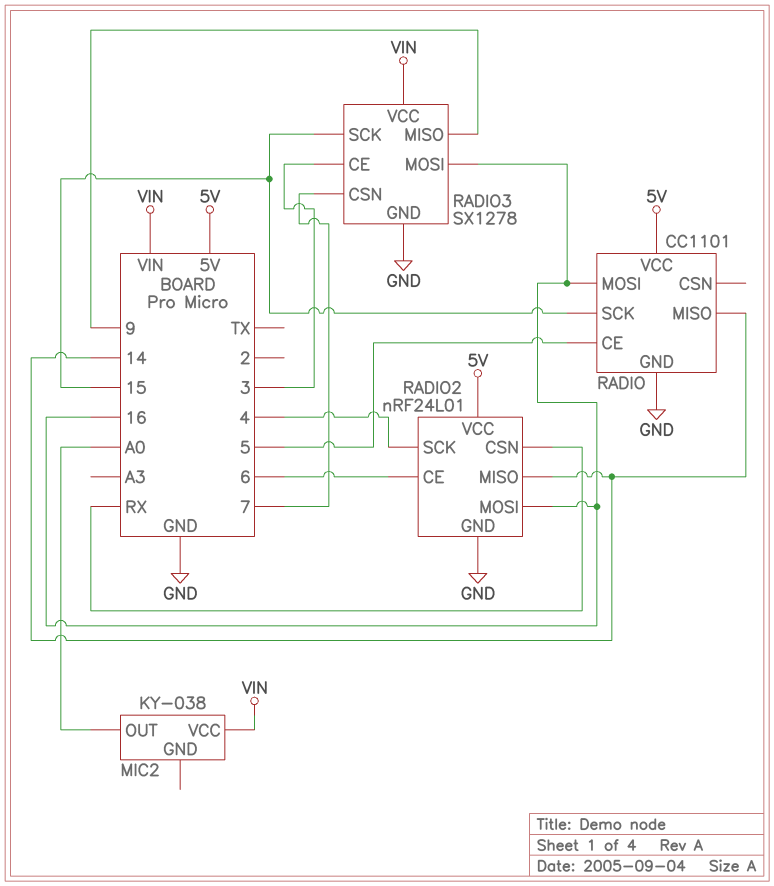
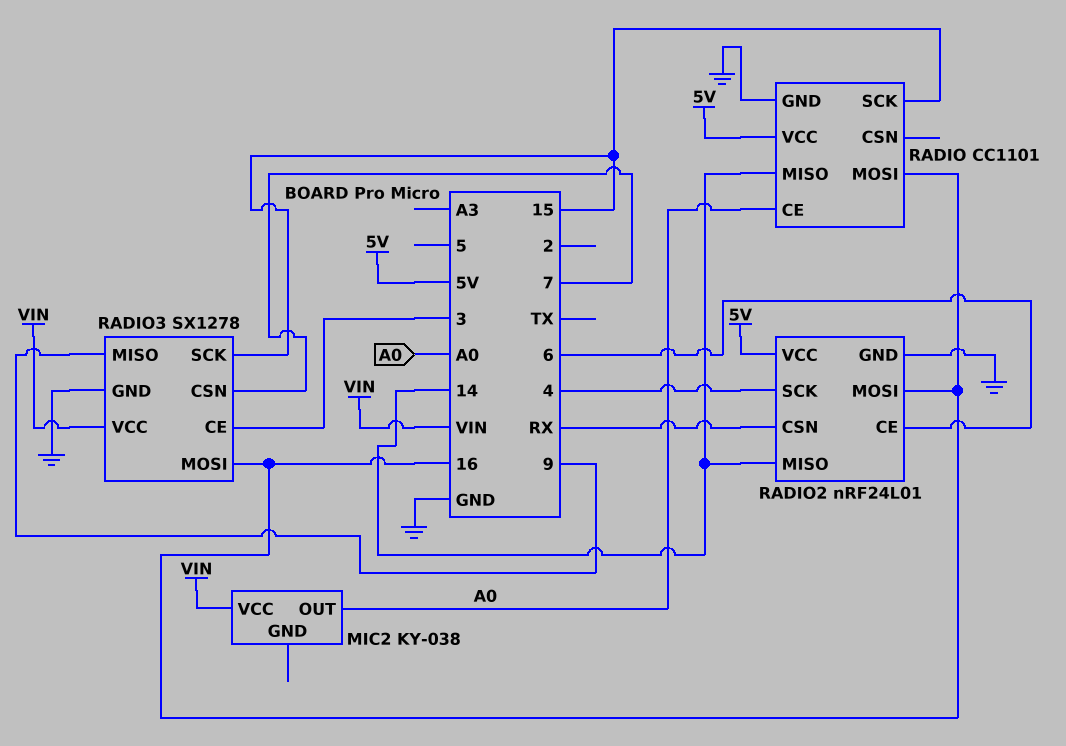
RADIO pin CE: 5 -> A0

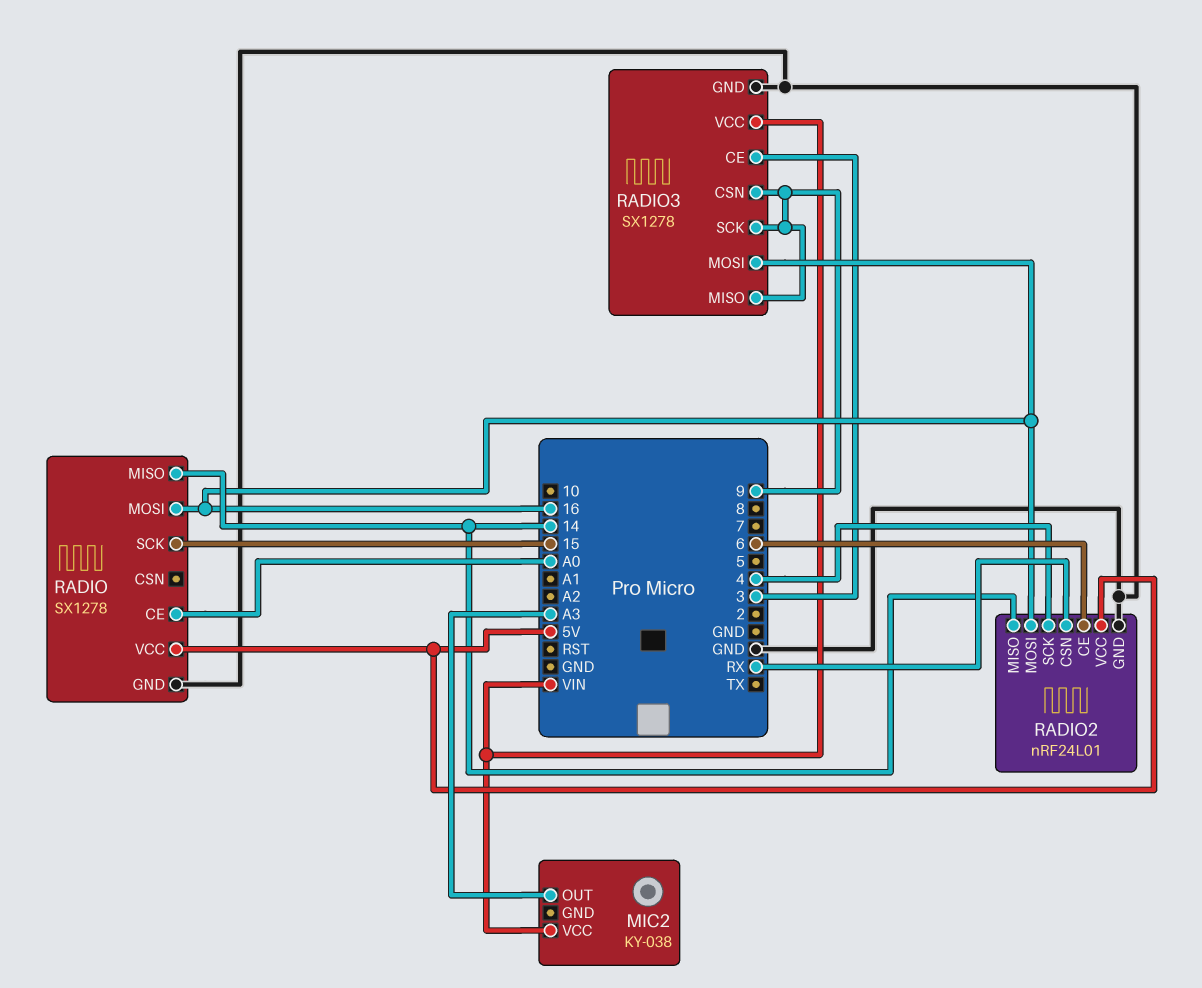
MIC2 pin OUT: A0 -> A3
RADIO: CC1101 -> SX1278
RADIO3 pin CSN: 7 -> 9
RADIO3 pin SCK: 15 -> 9

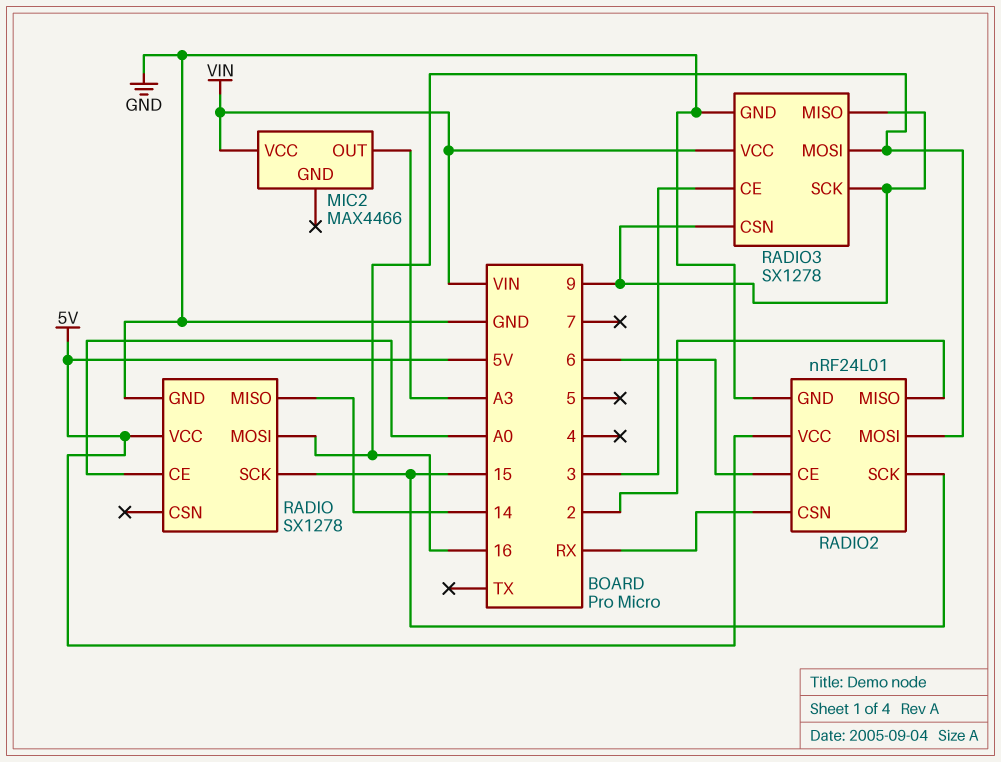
MIC2: KY-038 -> MAX4466
RADIO2 pin MISO: 14 -> 2
RADIO2 pin SCK: 4 -> 15

